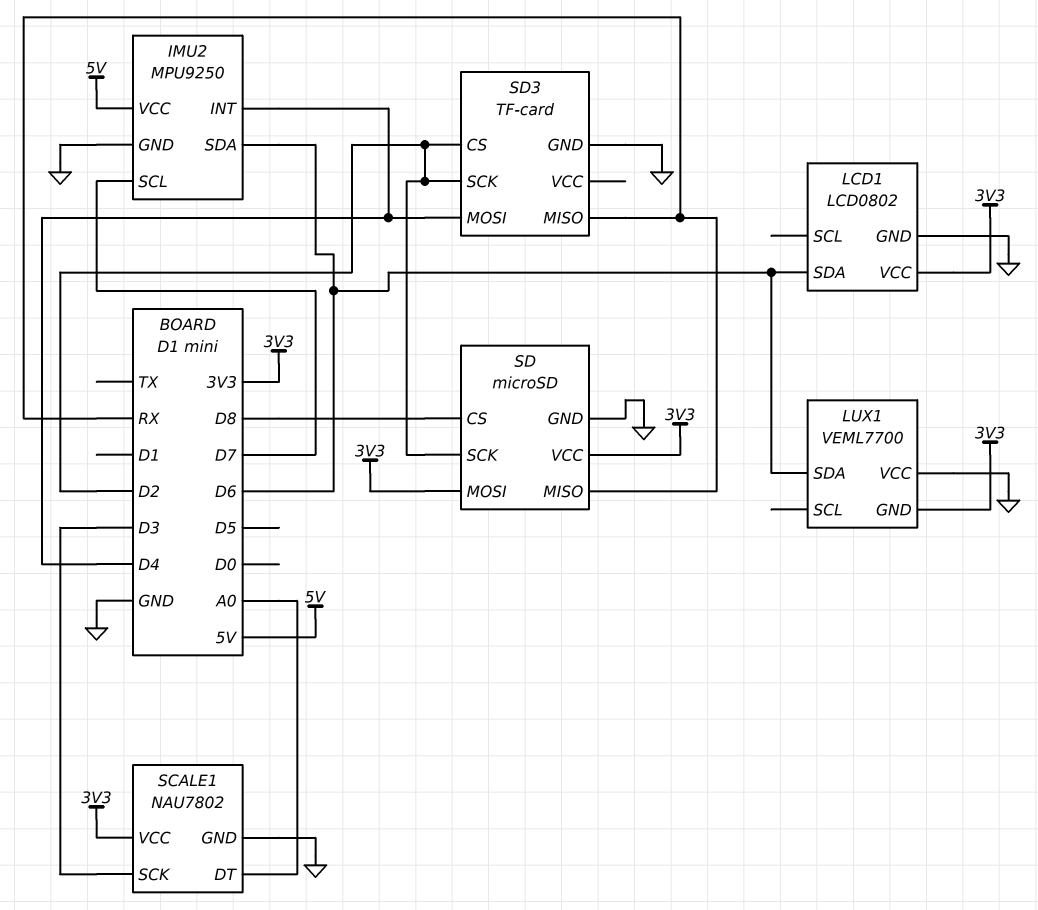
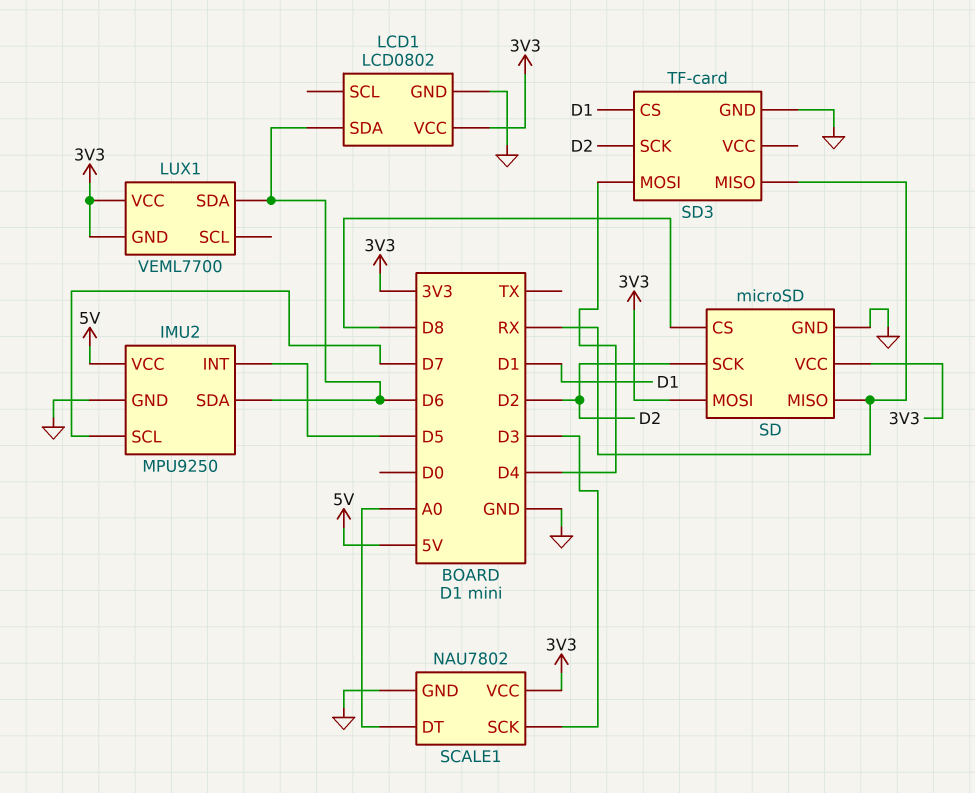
IMU2 pin INT: D4 -> D5
LUX1 pin VCC: GND -> 3V3
SD3 pin CS: D2 -> D1

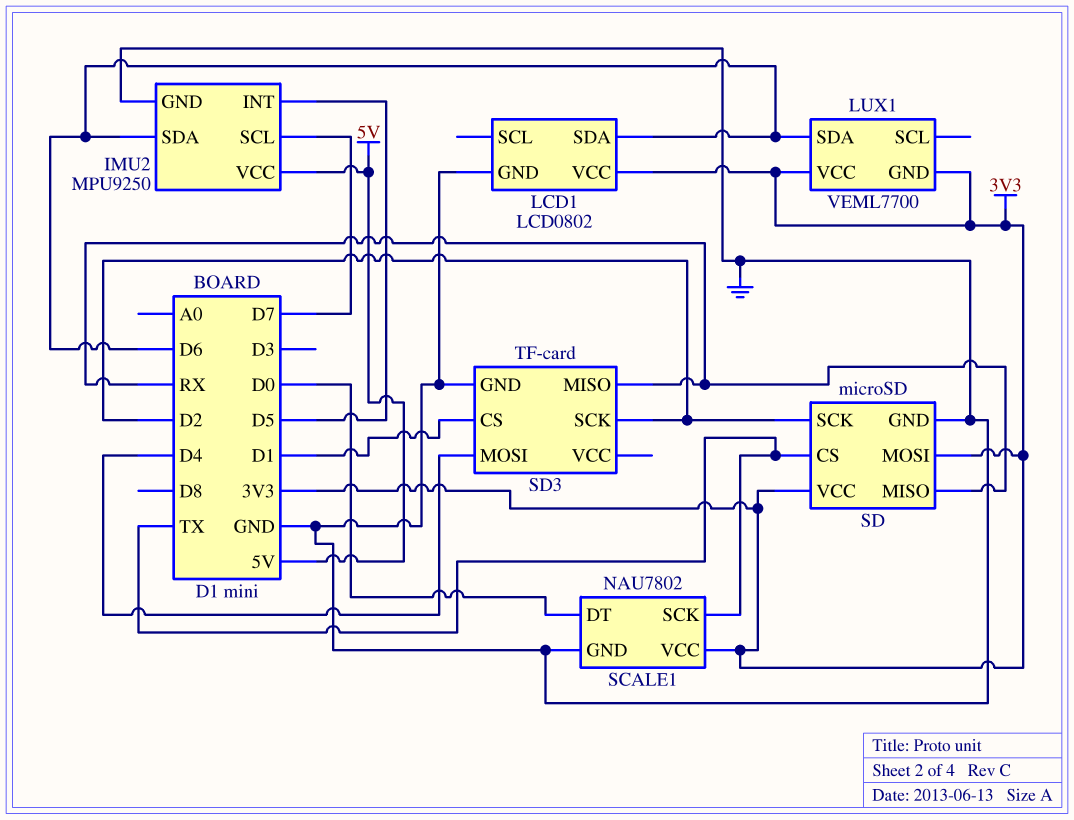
SCALE1 pin DT: A0 -> D0
SCALE1 pin SCK: D3 -> TX
SD pin CS: D8 -> TX

